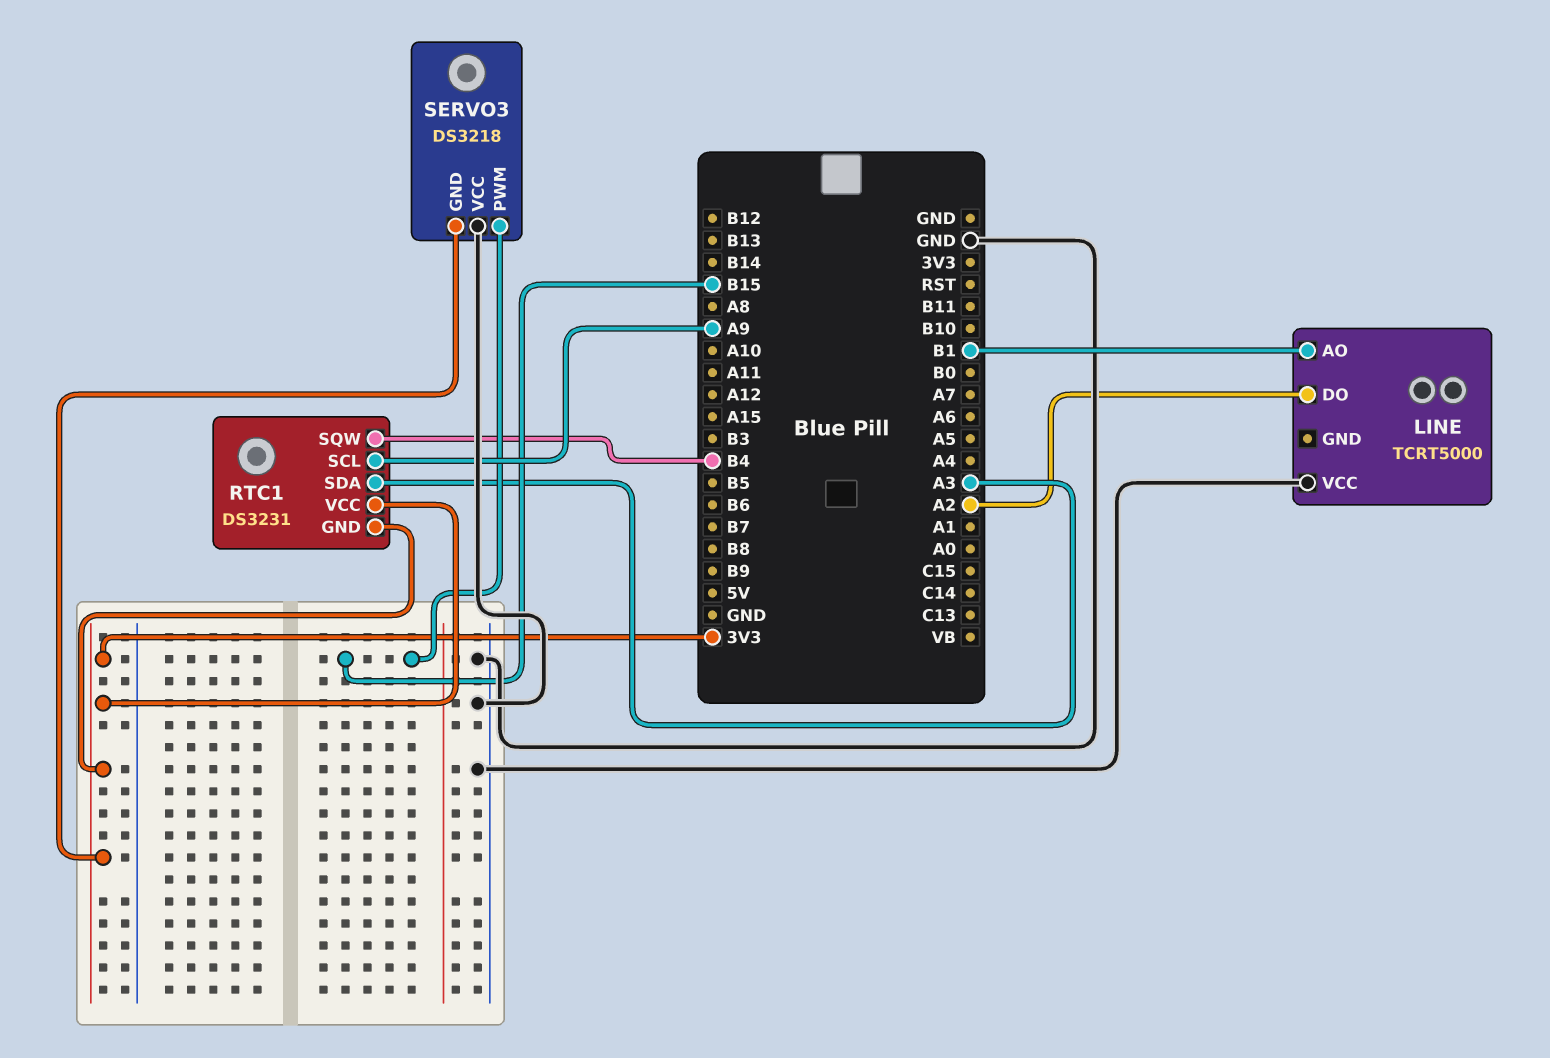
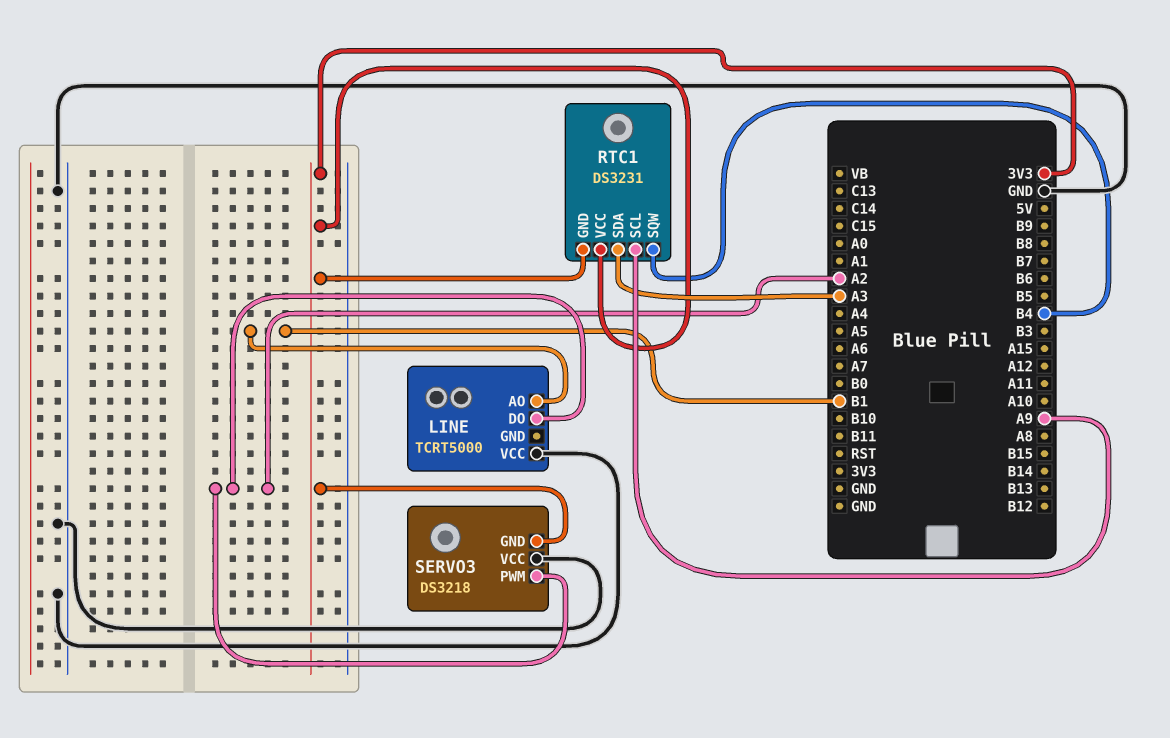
SERVO3 pin PWM: B15 -> A2

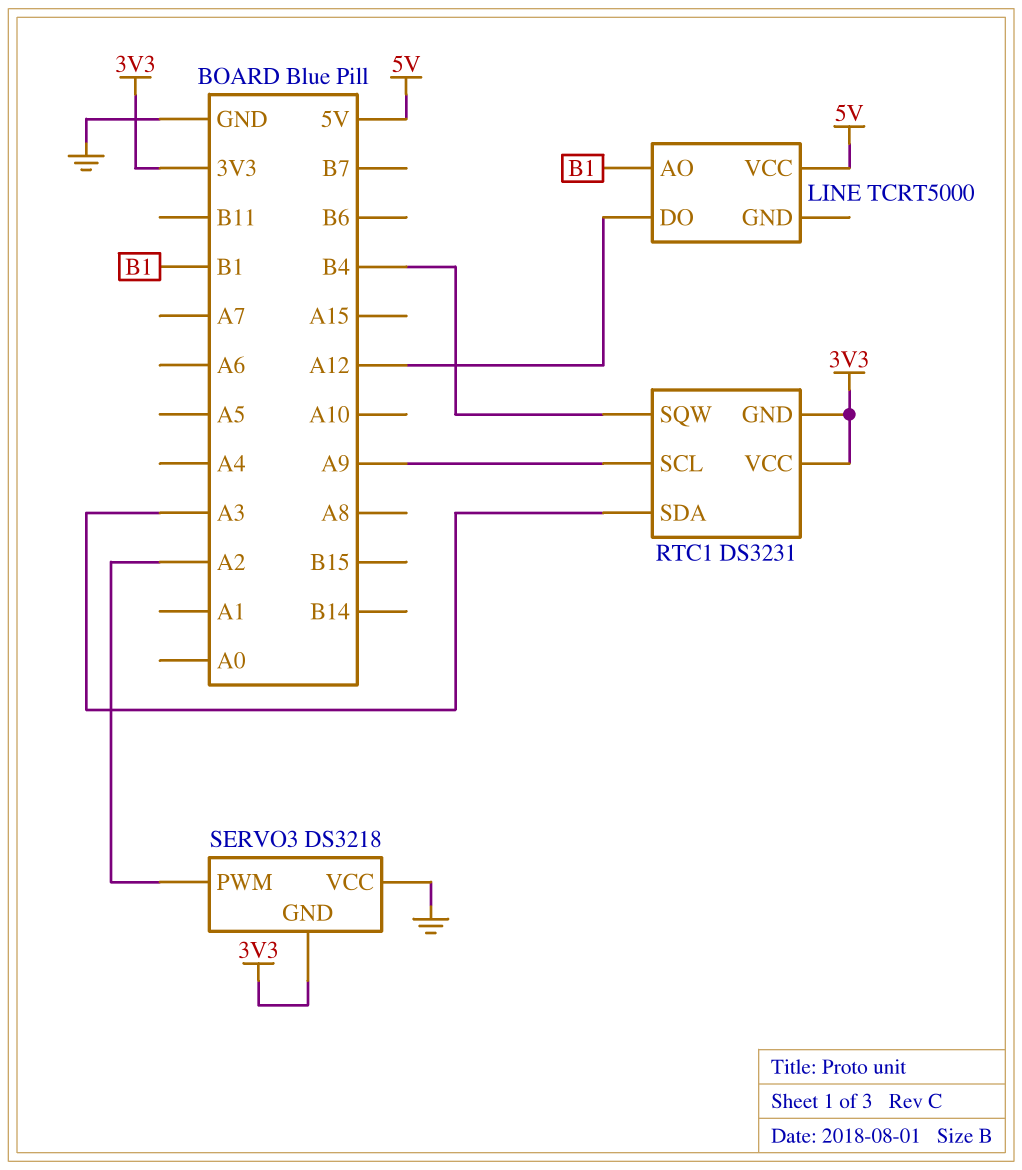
LINE pin DO: A2 -> A12
LINE pin VCC: GND -> 5V

